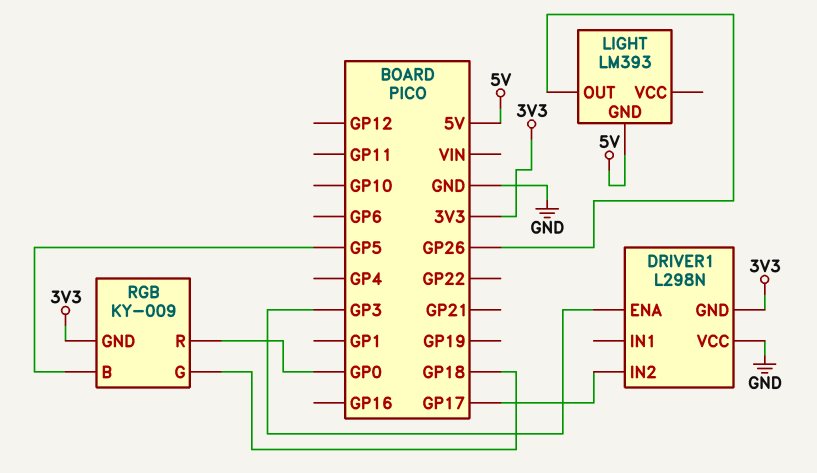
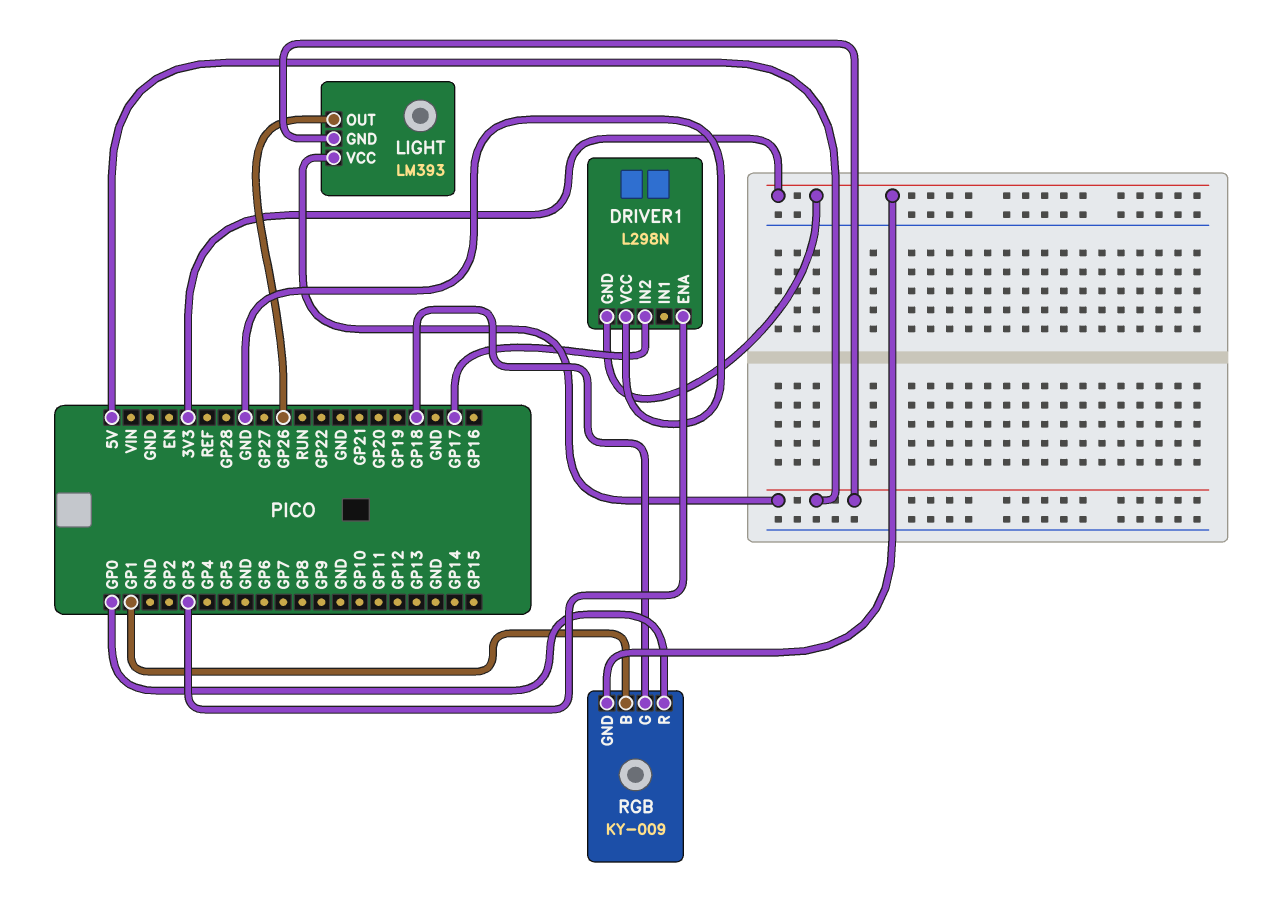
LIGHT pin VCC: none -> 5V
RGB pin B: GP5 -> GP1

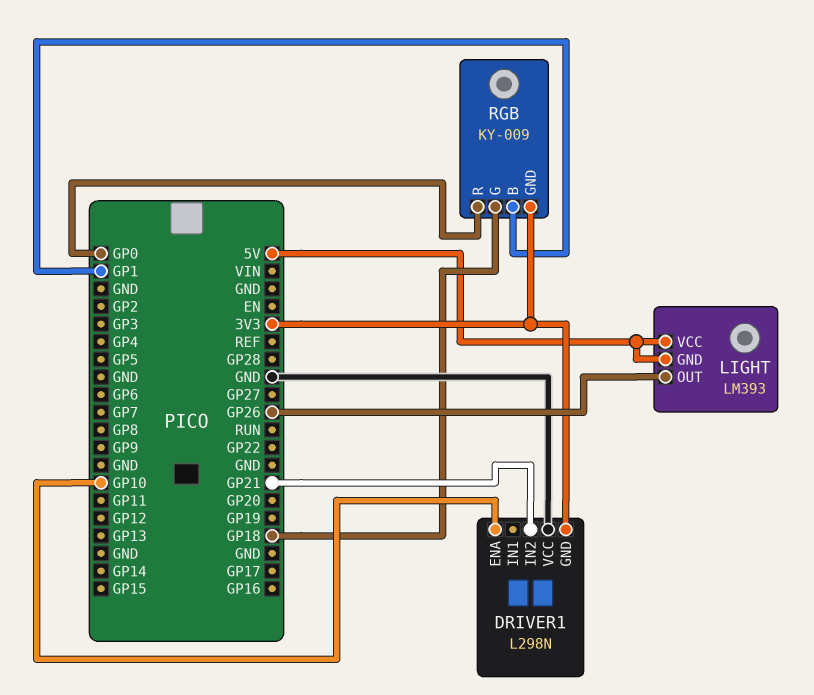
DRIVER1 pin ENA: GP3 -> GP10
DRIVER1 pin IN2: GP17 -> GP21

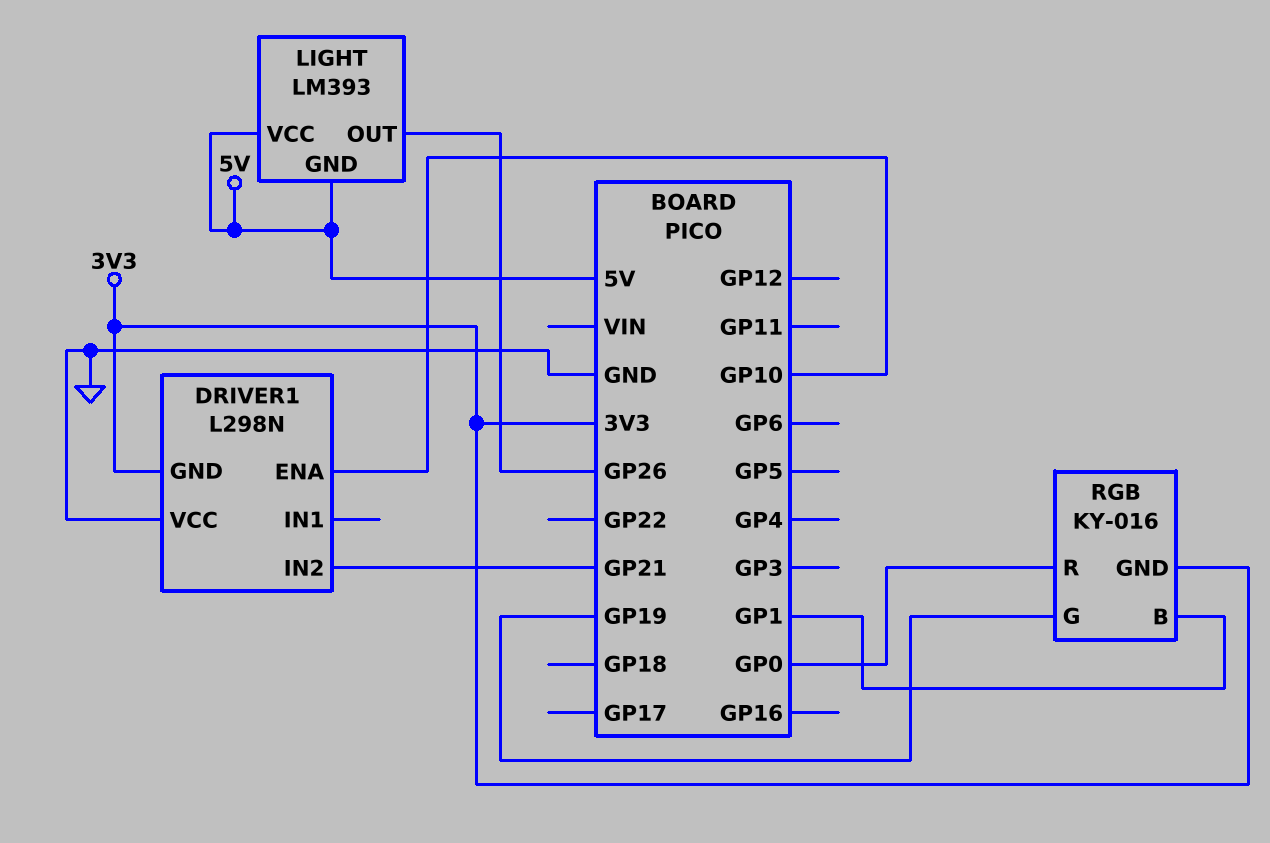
RGB: KY-009 -> KY-016
RGB pin G: GP18 -> GP19

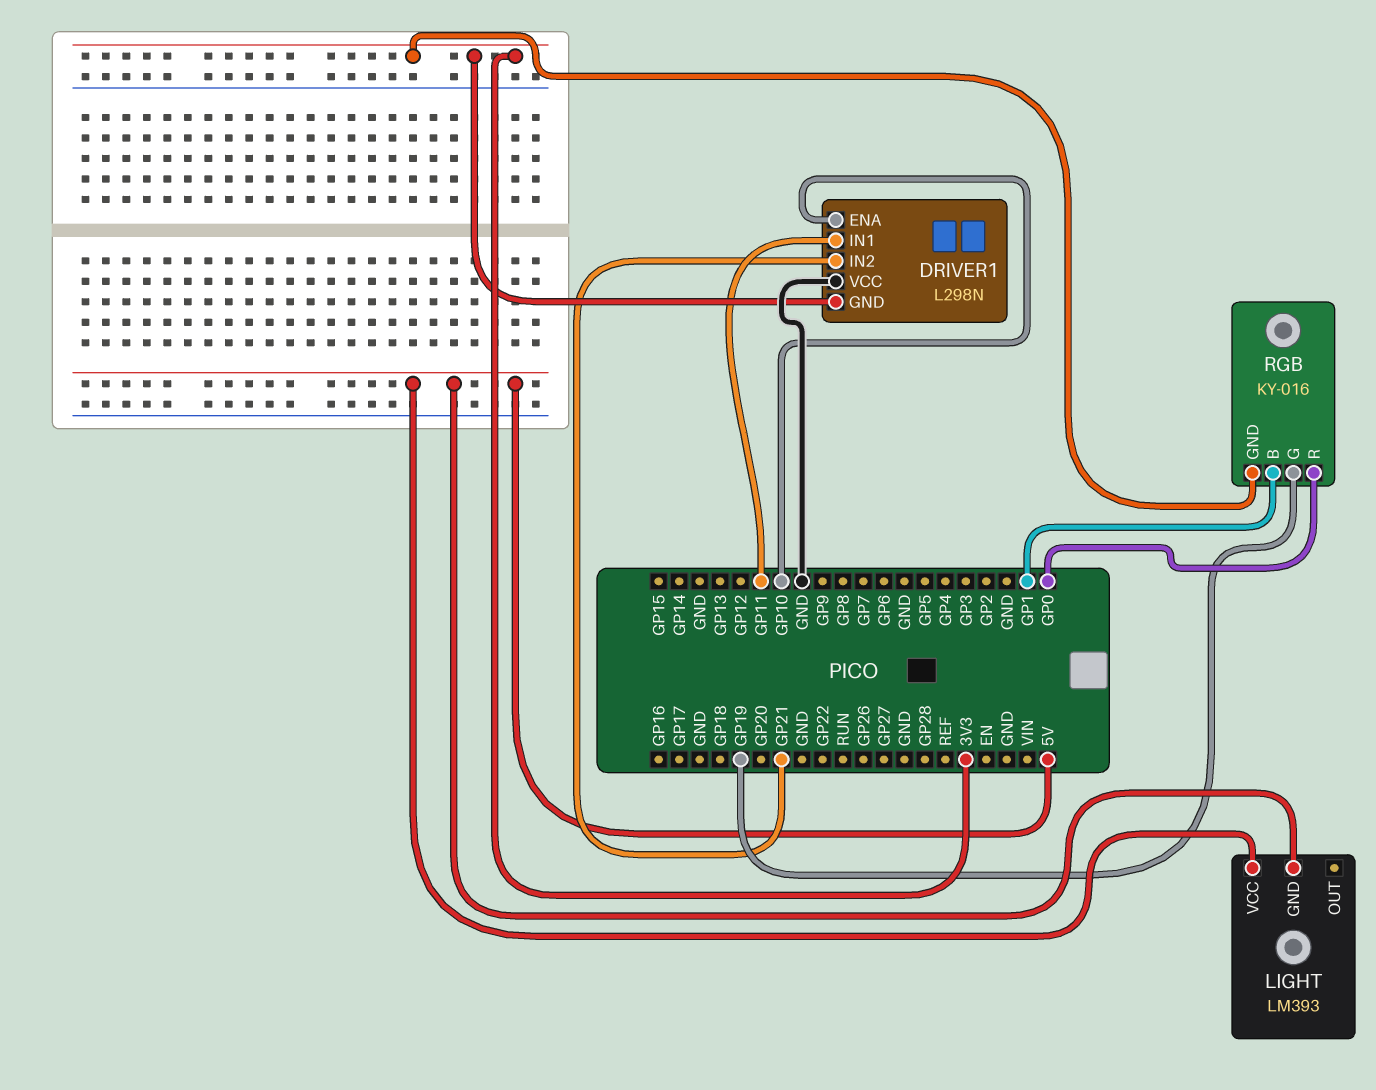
DRIVER1 pin IN1: none -> GP11
LIGHT pin OUT: GP26 -> none

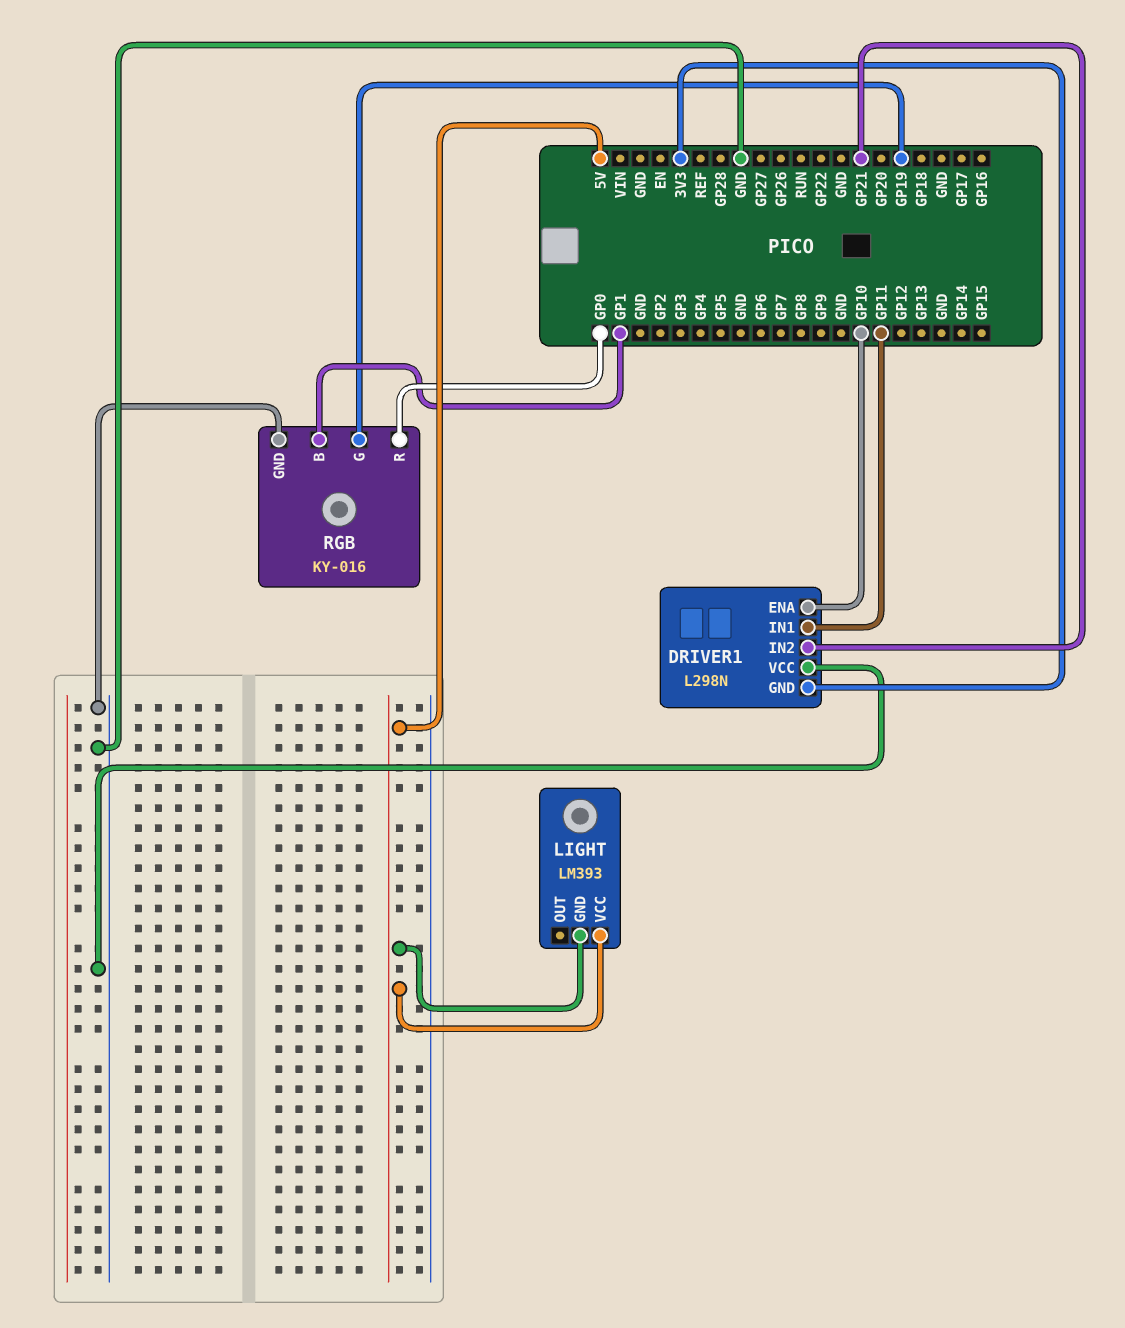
RGB pin GND: 3V3 -> GND

